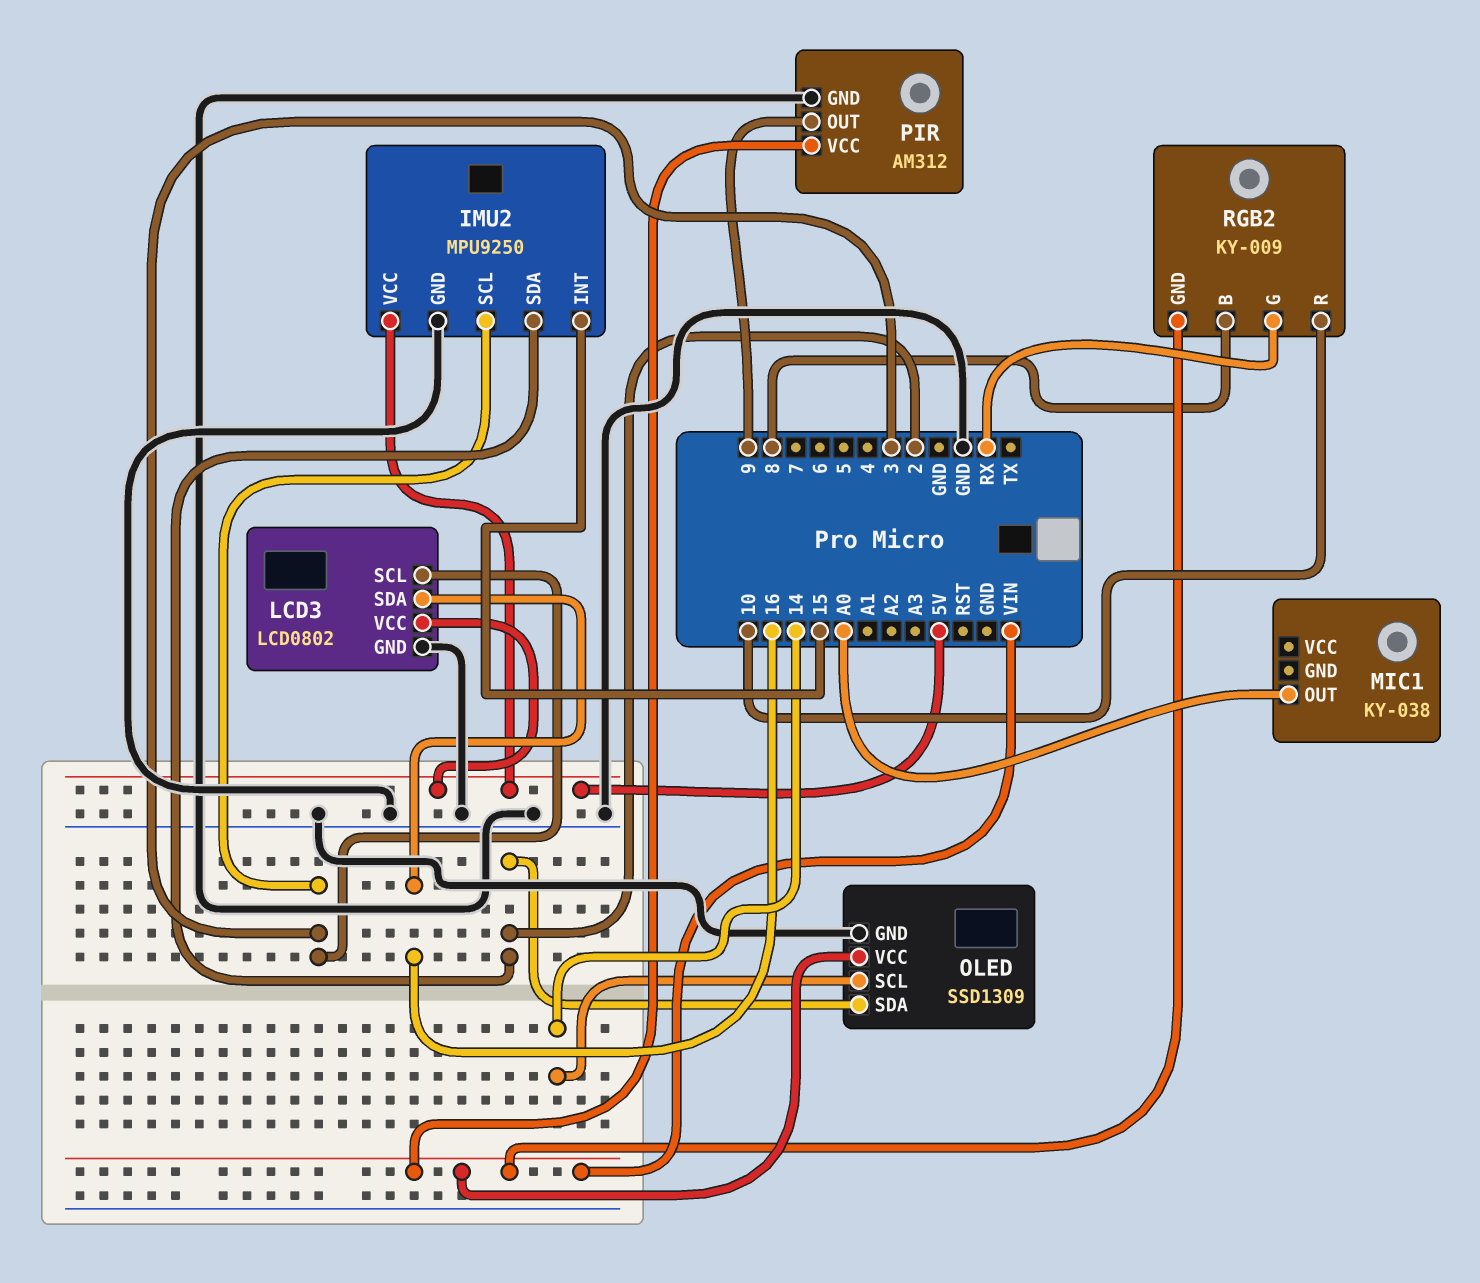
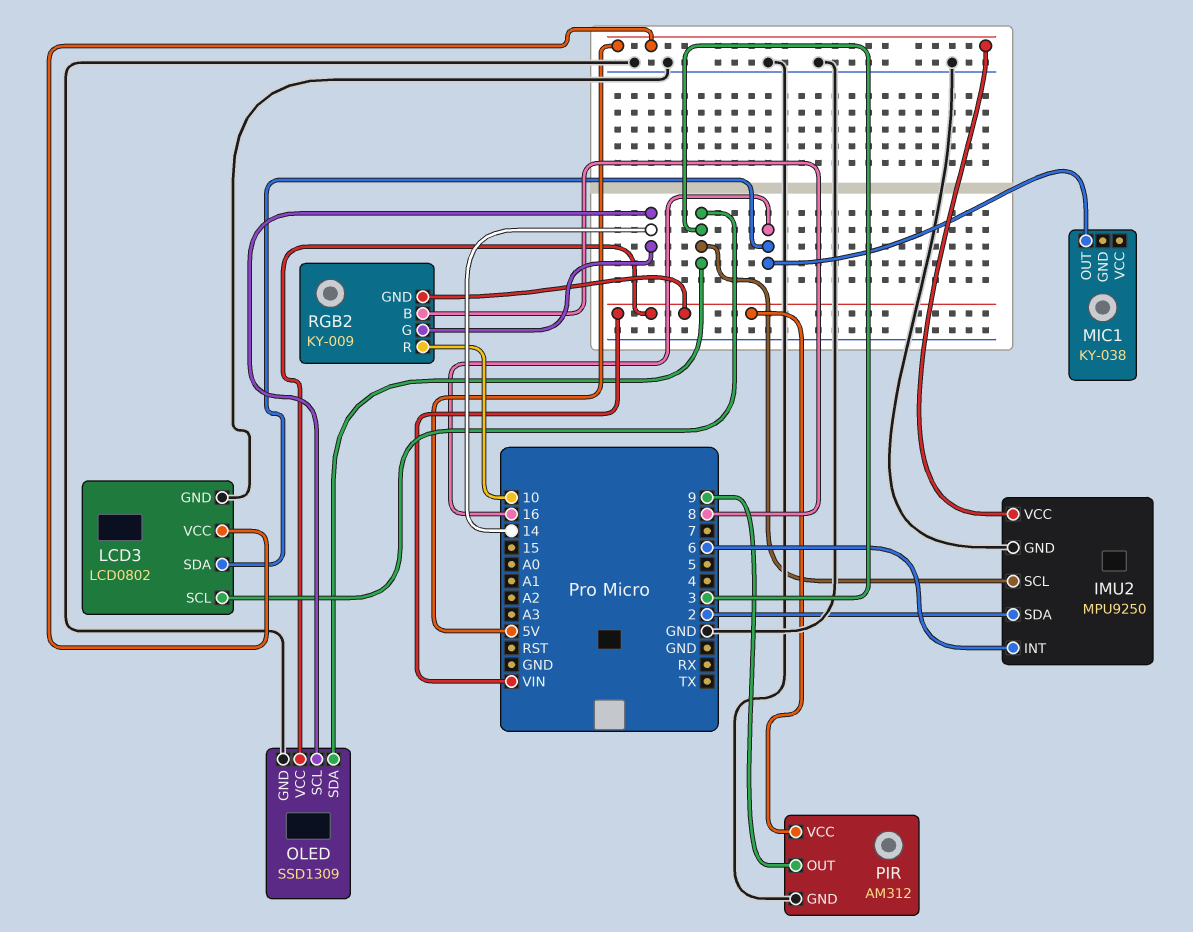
IMU2 pin INT: 15 -> 6
MIC1 pin OUT: A0 -> 16
OLED pin SDA: 2 -> 3
RGB2 pin G: RX -> 14

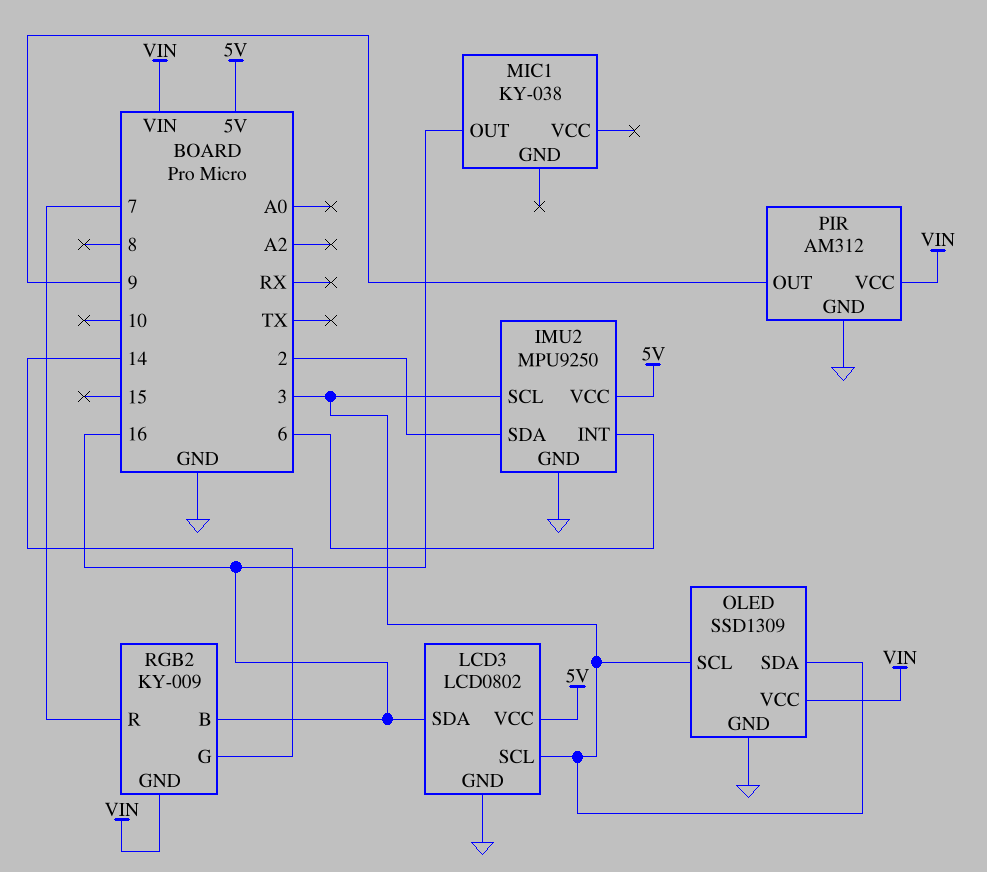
OLED pin SCL: 14 -> 3
RGB2 pin B: 8 -> 16
RGB2 pin R: 10 -> 7

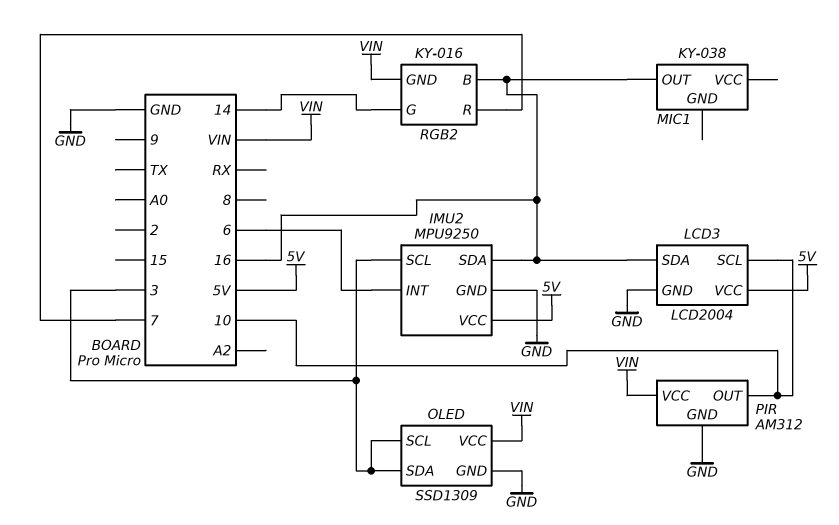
IMU2 pin SDA: 2 -> 16
LCD3: LCD0802 -> LCD2004
LCD3 pin SCL: 3 -> 10
PIR pin OUT: 9 -> 10
RGB2: KY-009 -> KY-016

